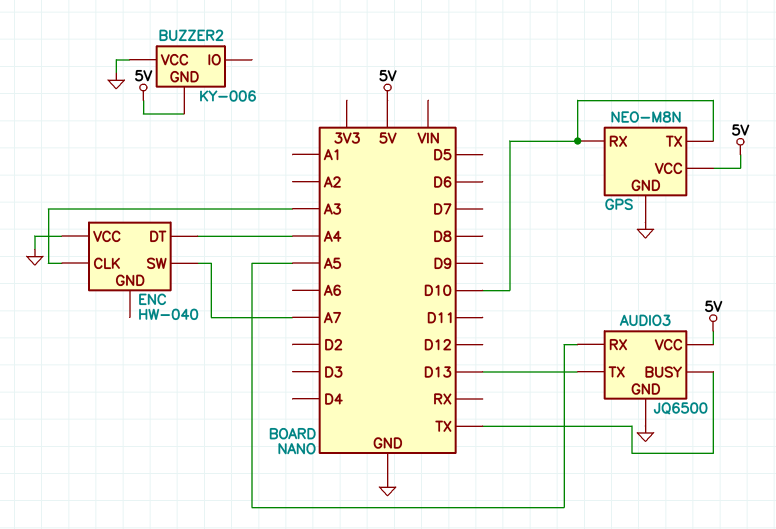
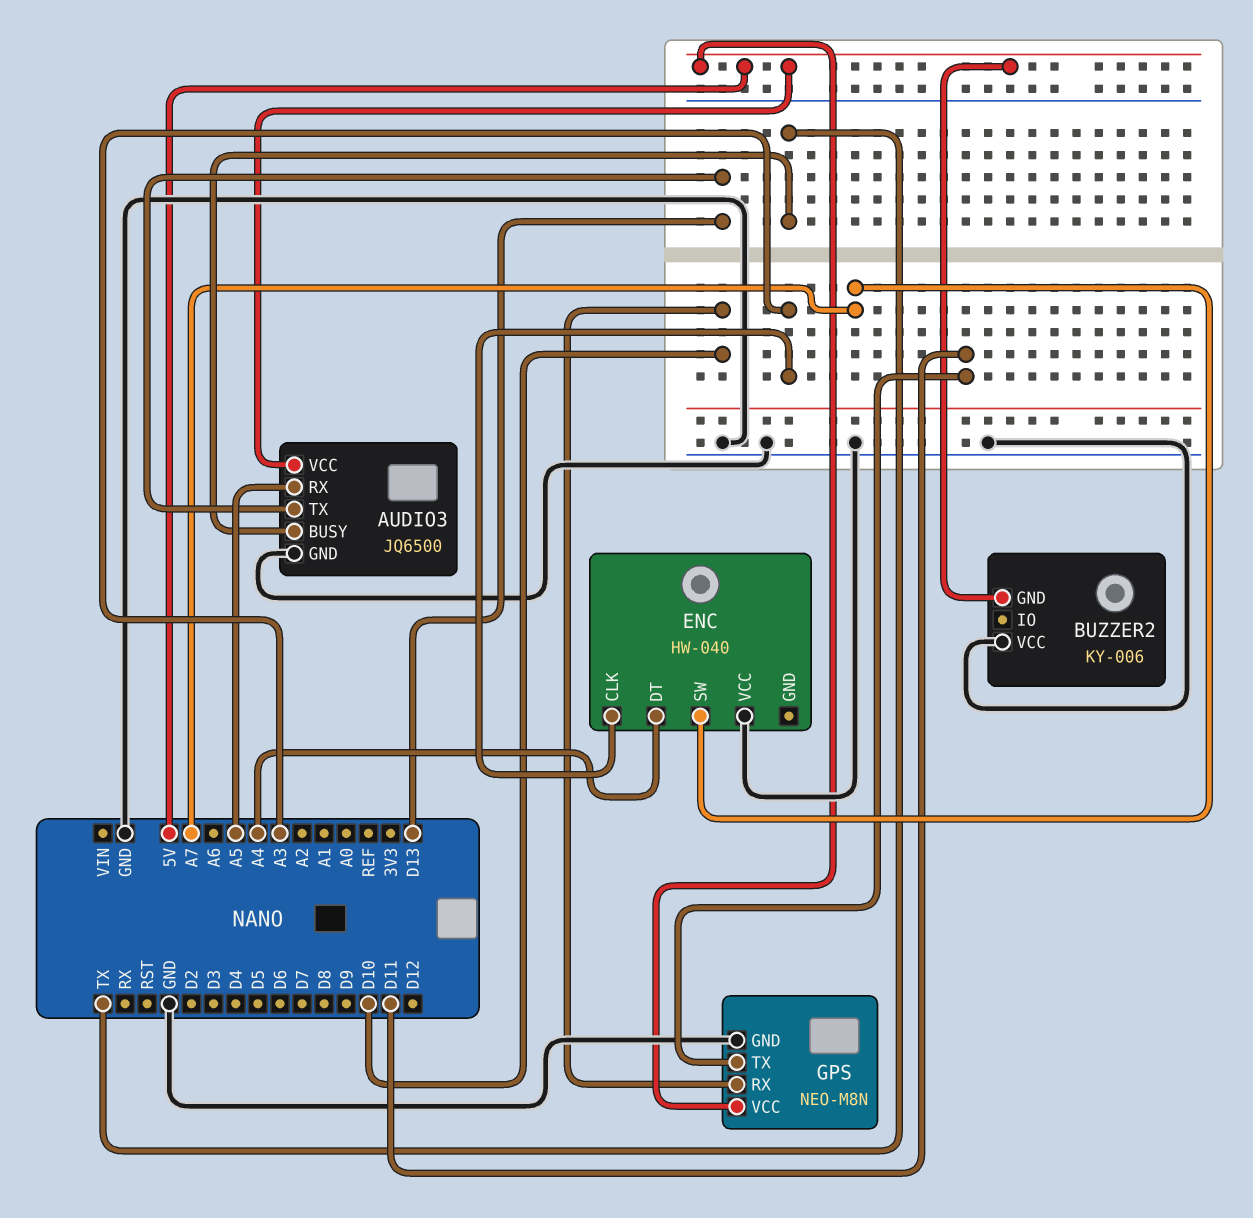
GPS pin TX: D10 -> D11

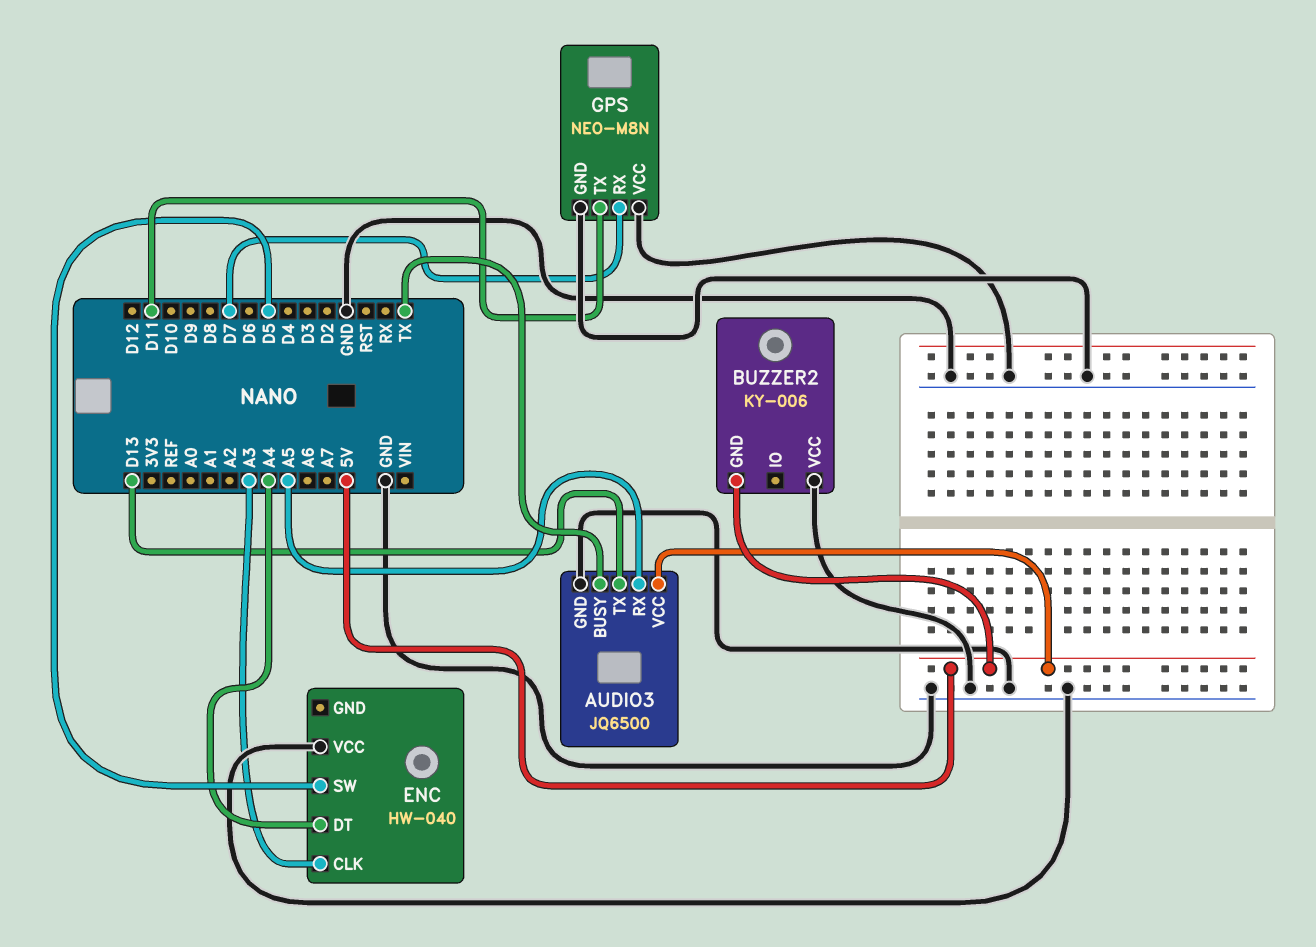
ENC pin SW: A7 -> D5
GPS pin RX: D10 -> D7
GPS pin VCC: 5V -> GND

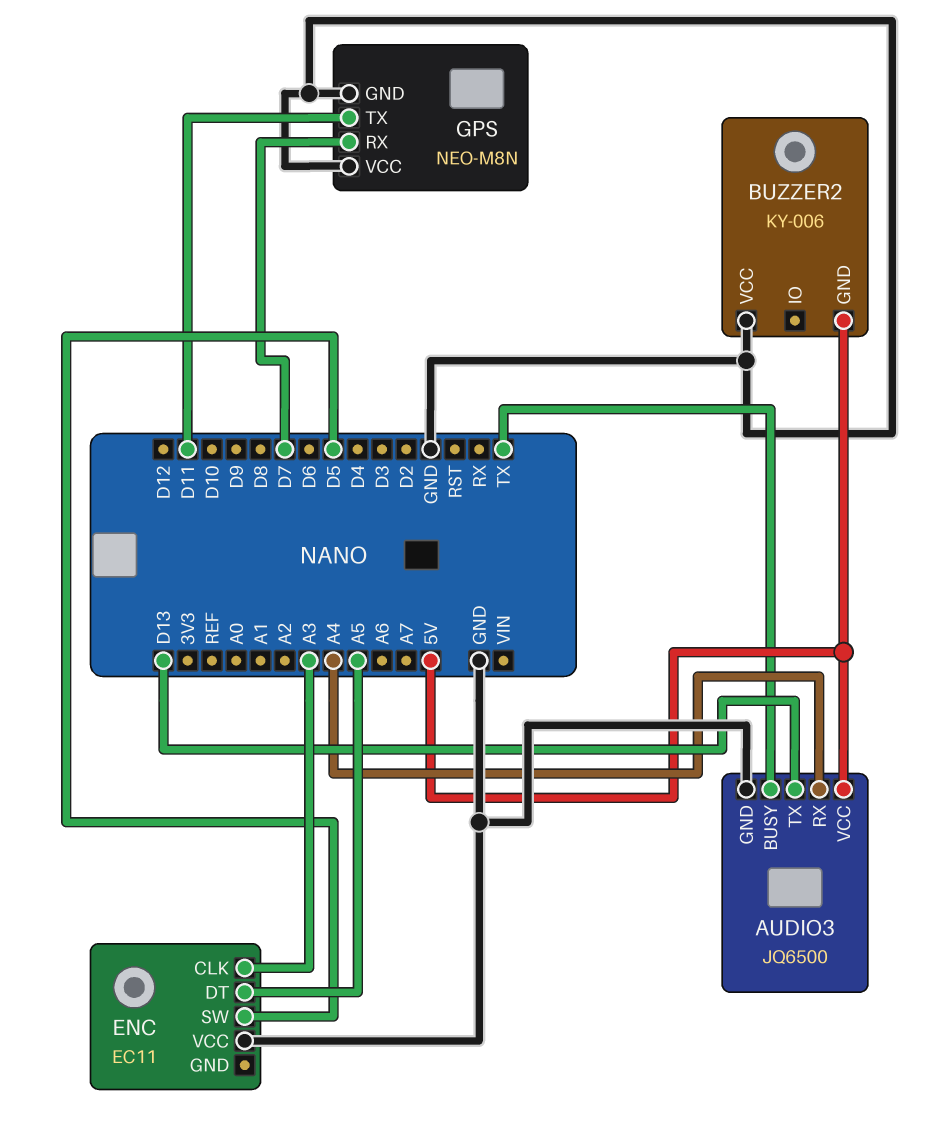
AUDIO3 pin RX: A5 -> A4
ENC: HW-040 -> EC11
ENC pin DT: A4 -> A5

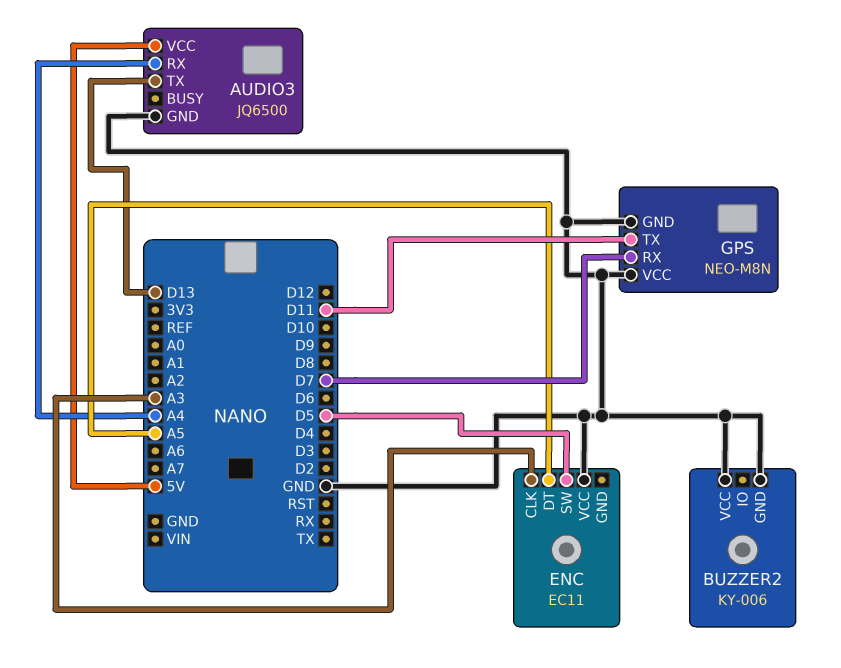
AUDIO3 pin BUSY: TX -> none
BUZZER2 pin GND: 5V -> GND

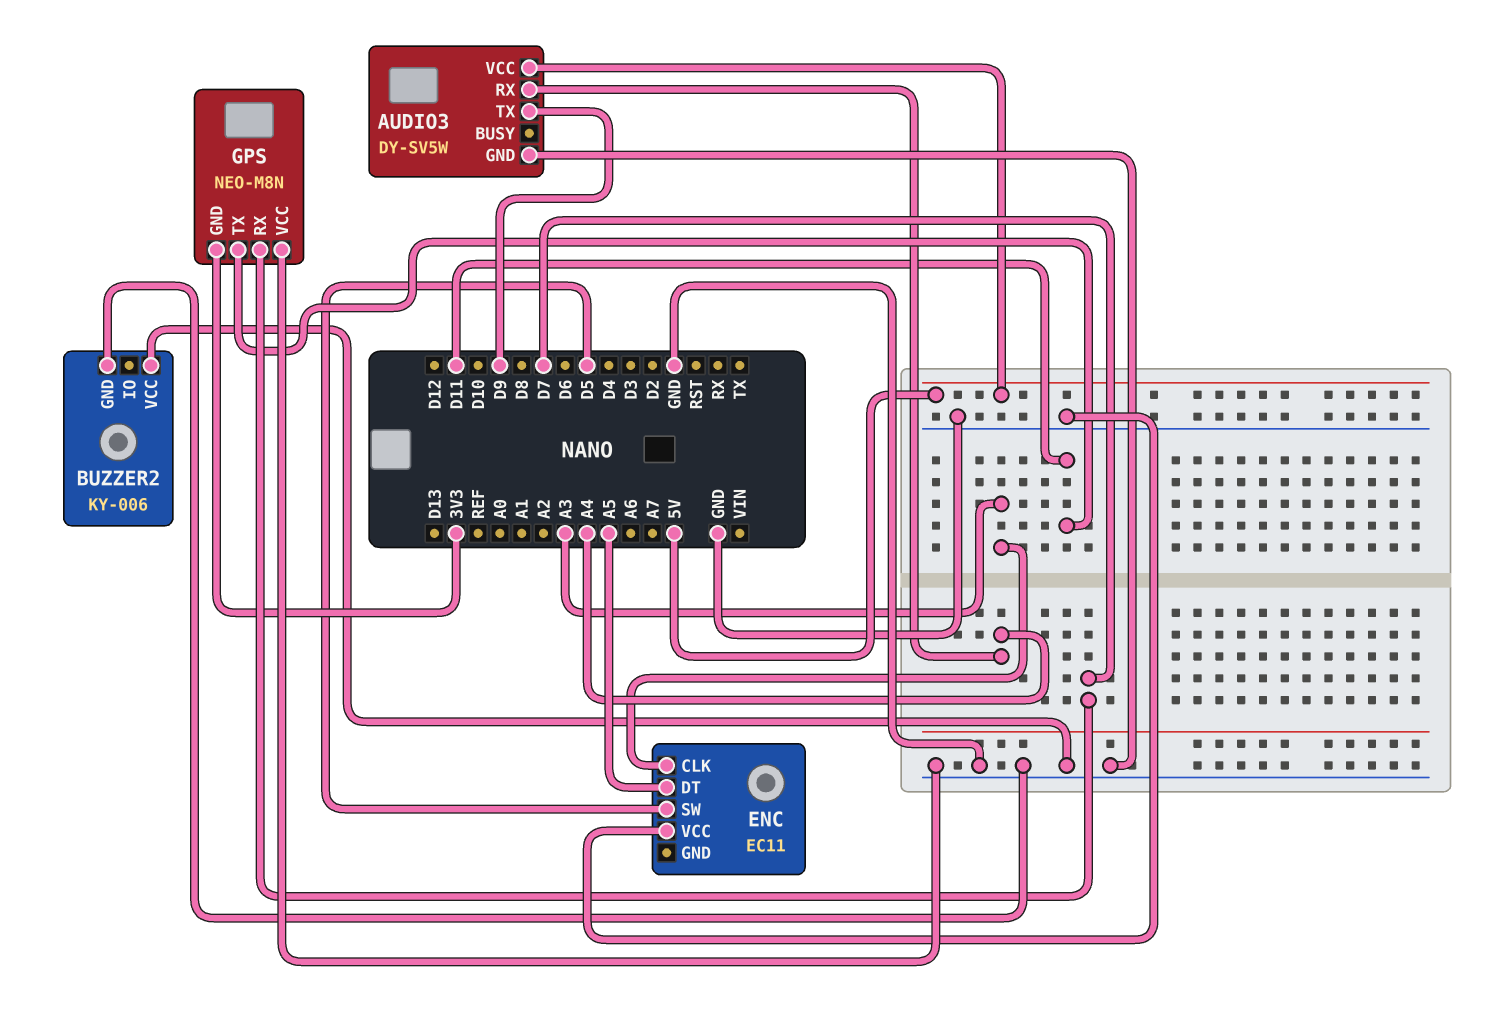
AUDIO3: JQ6500 -> DY-SV5W
AUDIO3 pin TX: D13 -> D9
GPS pin GND: GND -> 3V3

